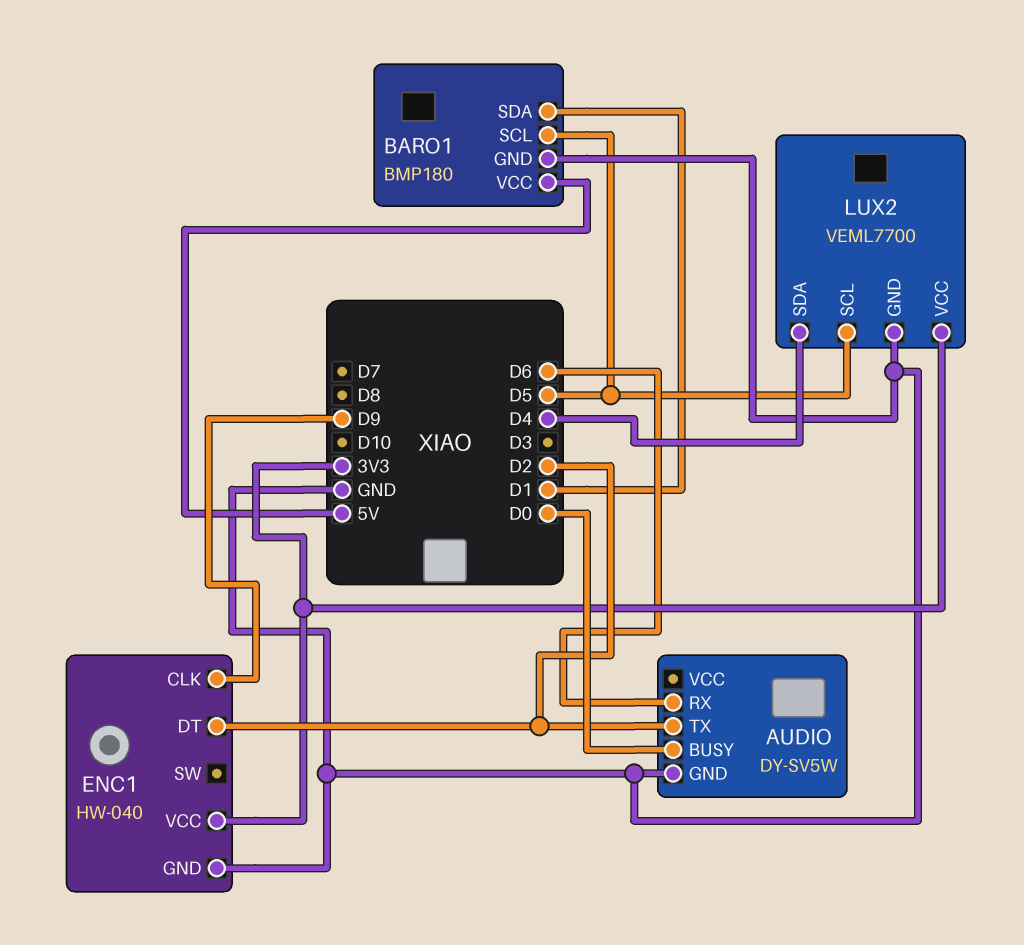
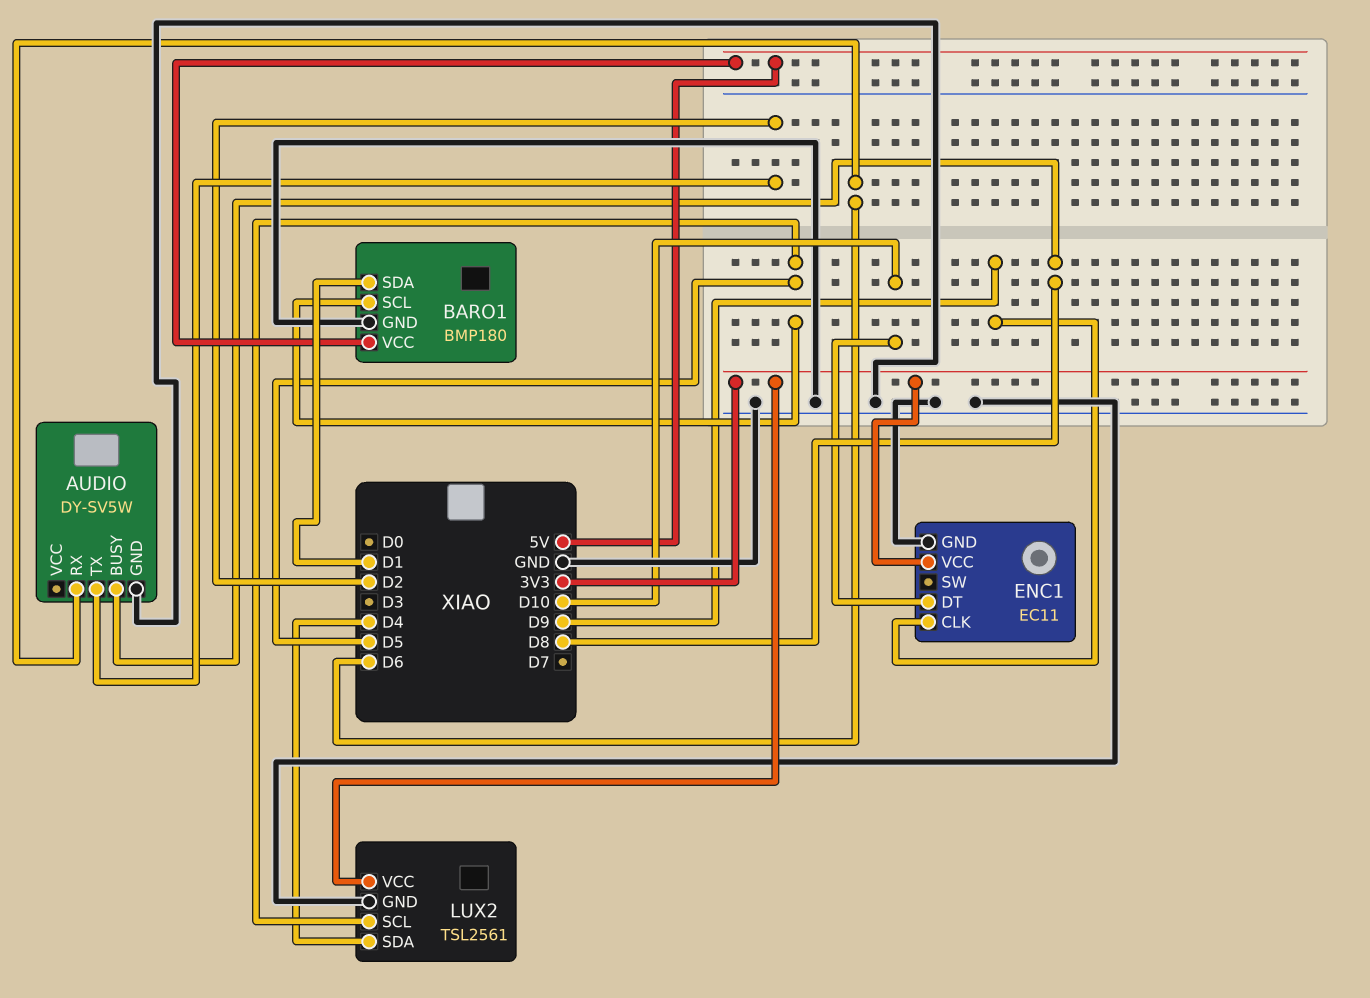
AUDIO pin BUSY: D0 -> D8
ENC1: HW-040 -> EC11
ENC1 pin DT: D2 -> D10
LUX2: VEML7700 -> TSL2561

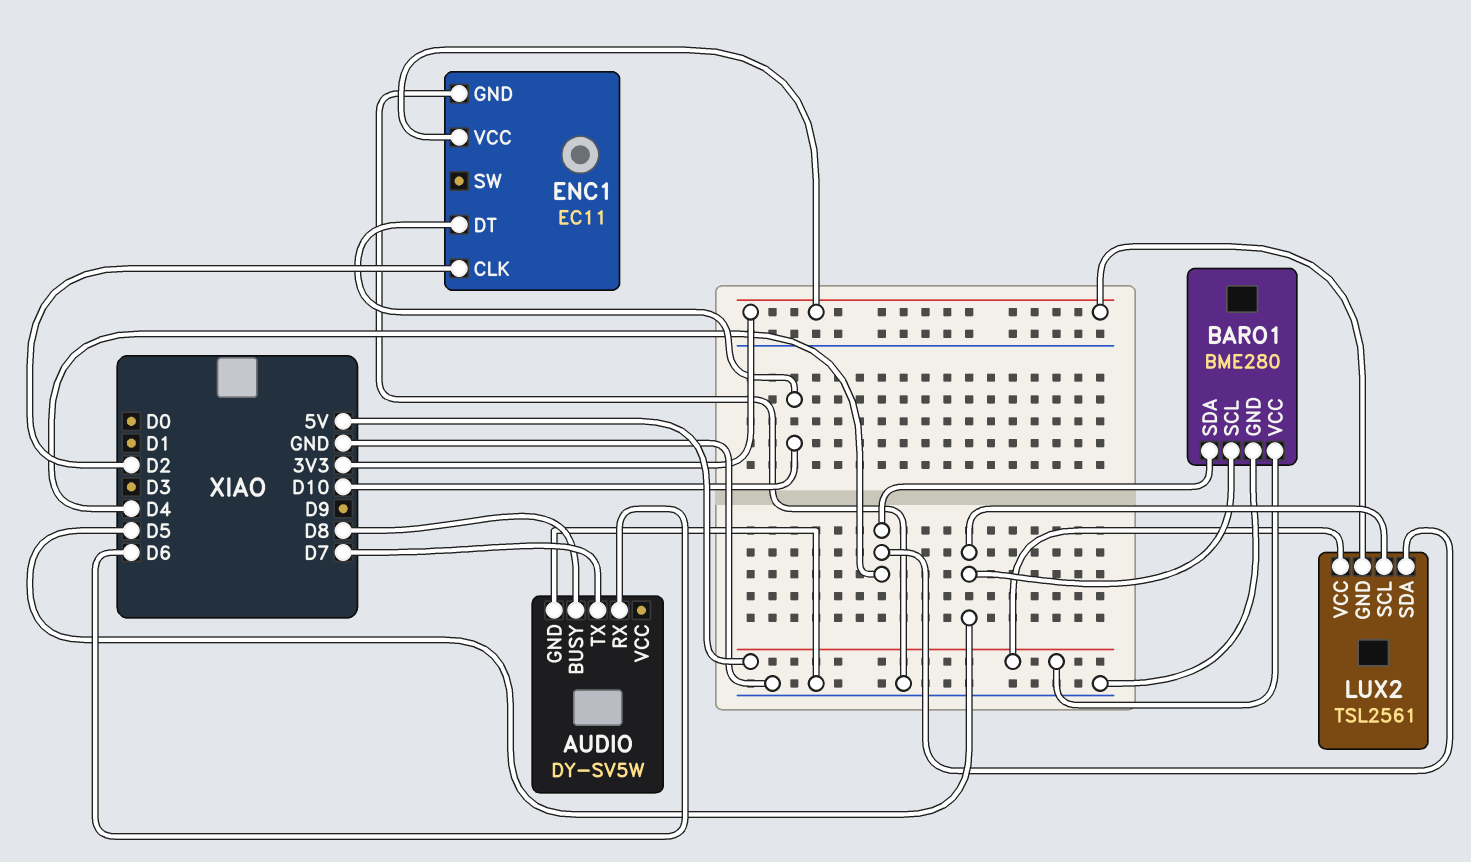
AUDIO pin TX: D2 -> D7
BARO1: BMP180 -> BME280
BARO1 pin SDA: D1 -> D4
ENC1 pin CLK: D9 -> D2
LUX2 pin GND: GND -> 3V3
LUX2 pin VCC: 3V3 -> 5V

